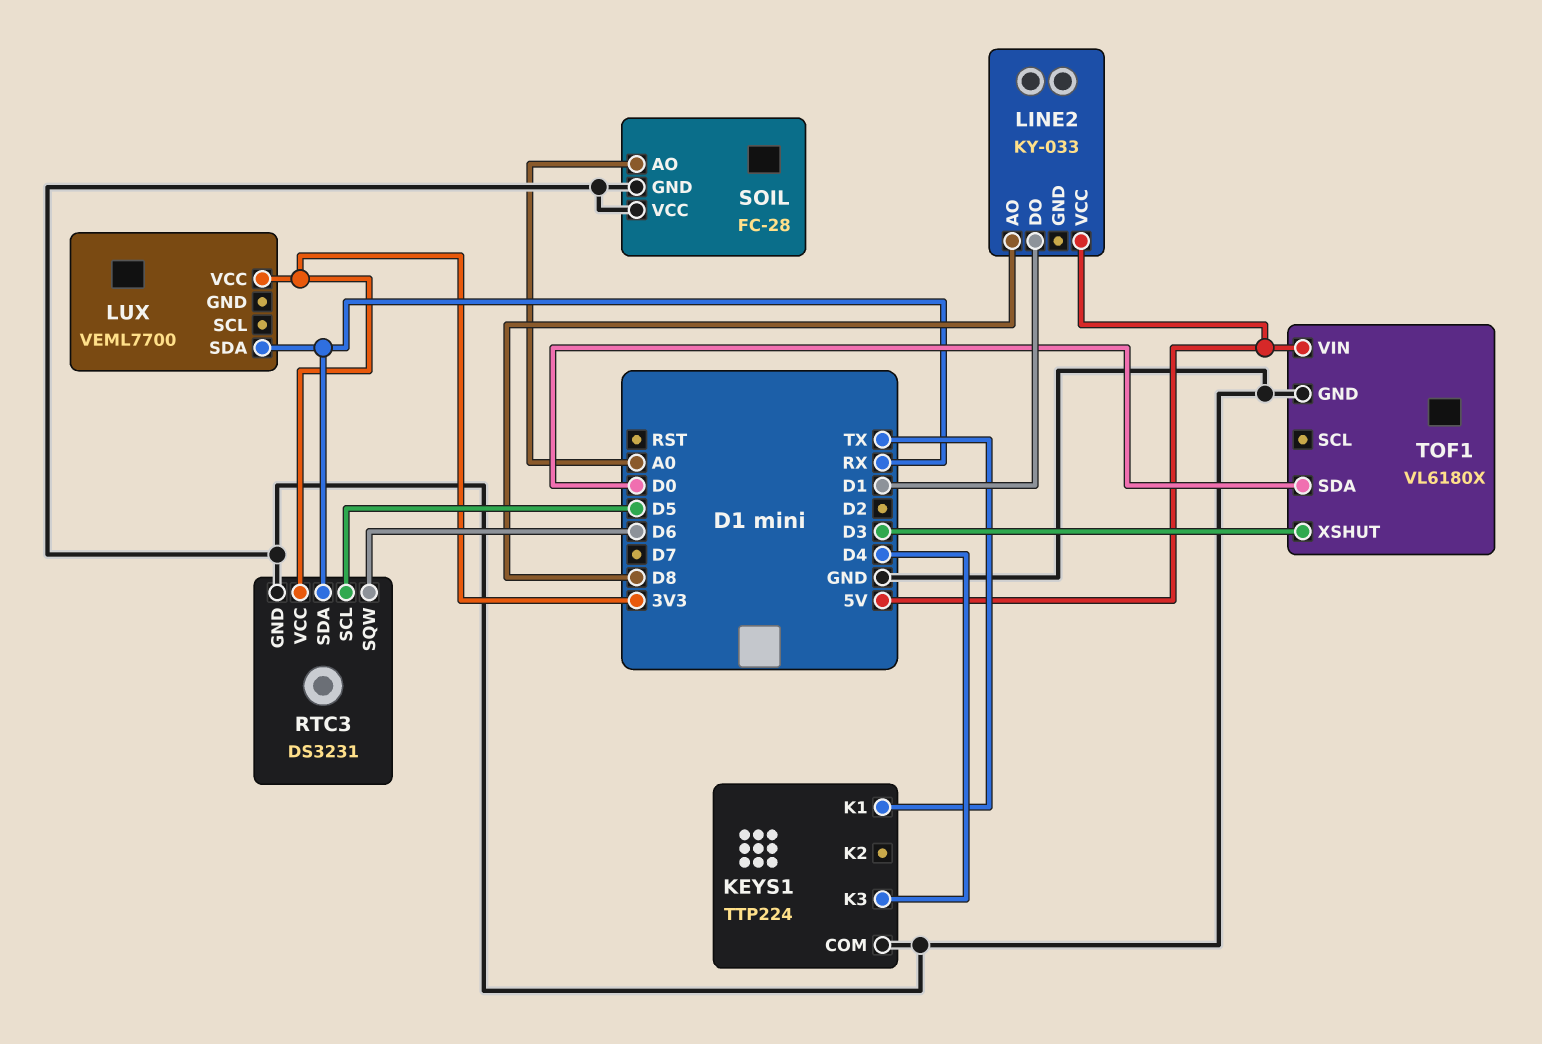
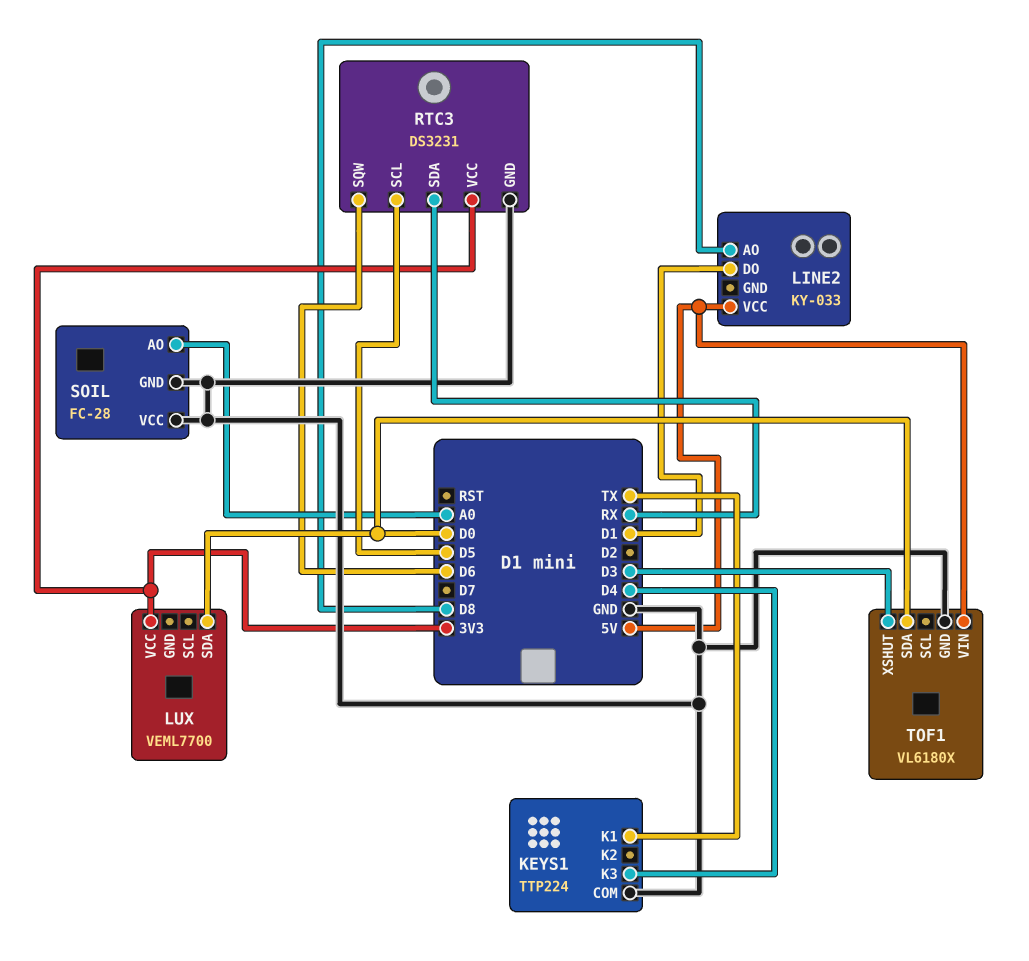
LUX pin SDA: RX -> D0

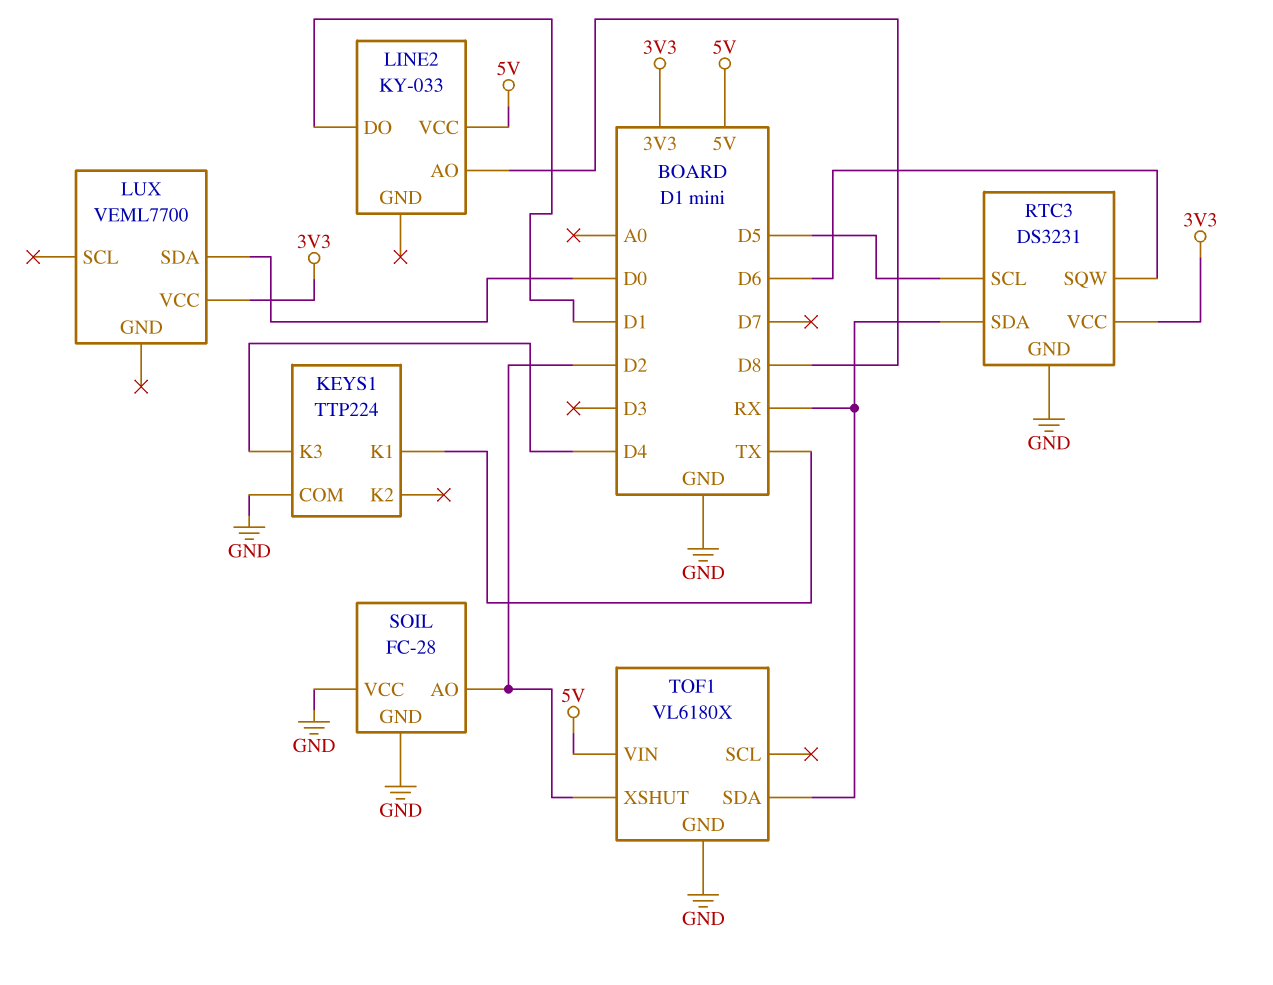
SOIL pin AO: A0 -> D2
TOF1 pin SDA: D0 -> RX
TOF1 pin XSHUT: D3 -> D2

